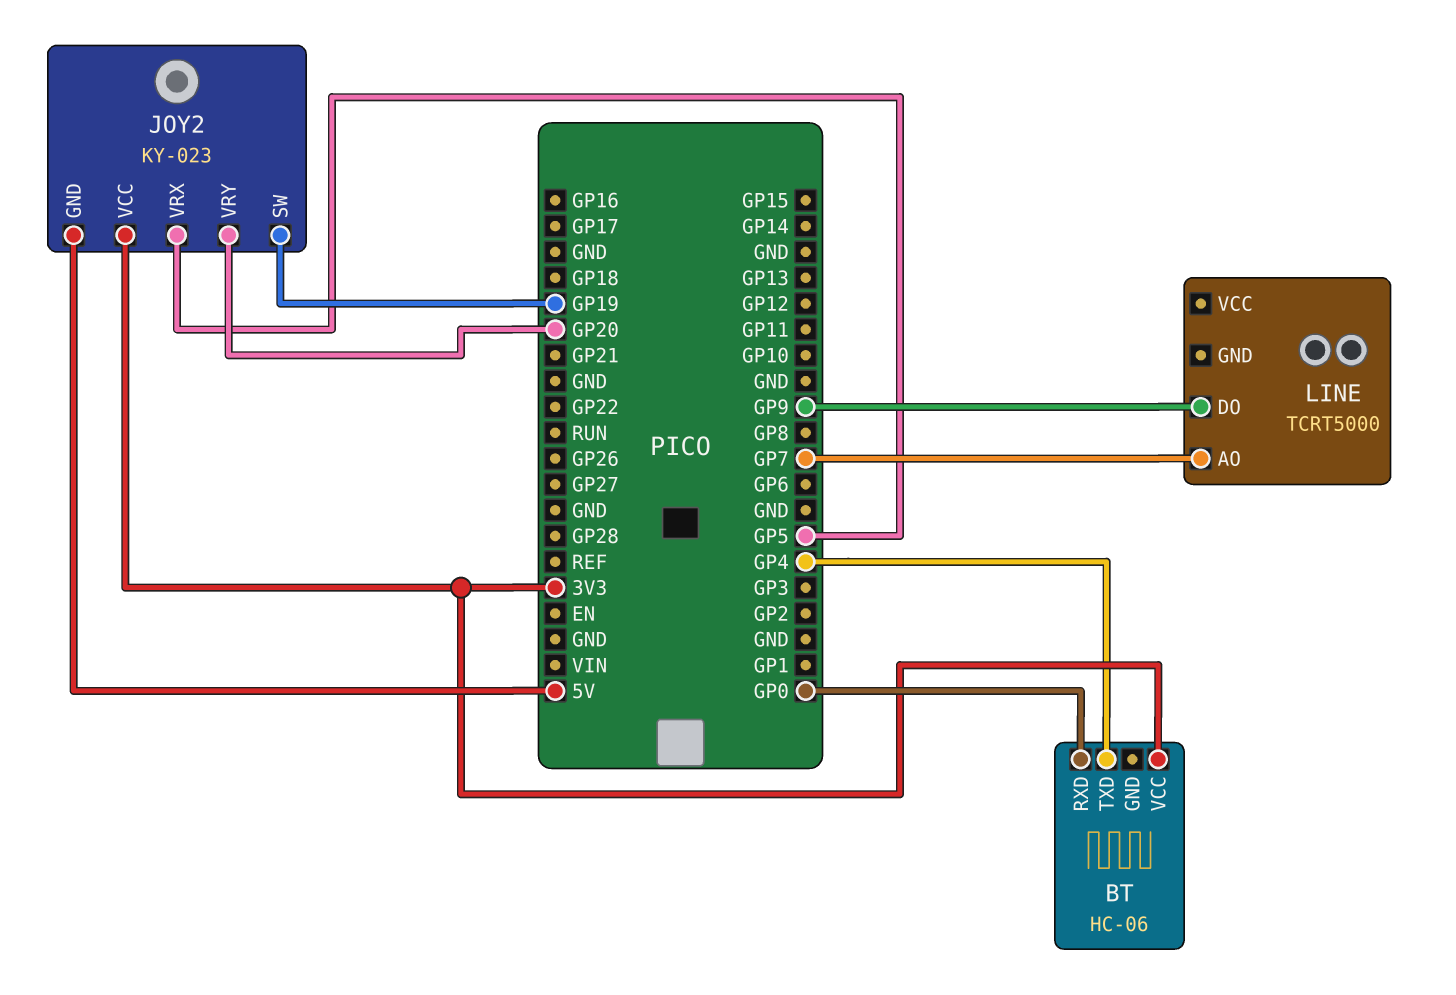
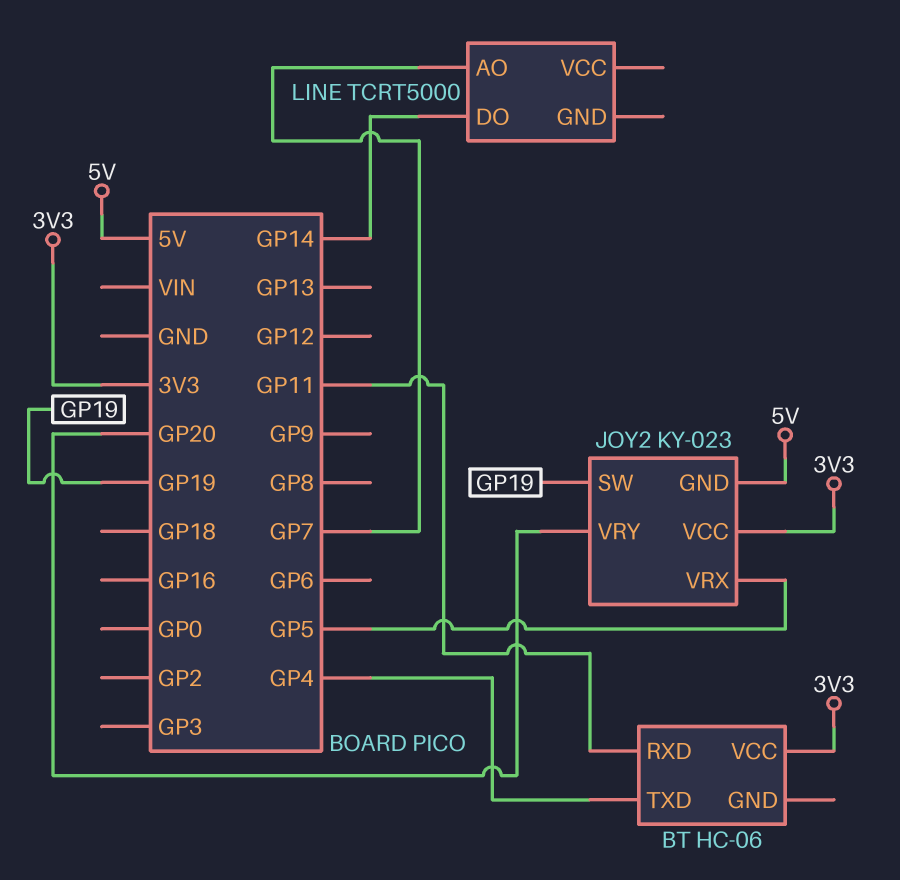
BT pin RXD: GP0 -> GP11
LINE pin DO: GP9 -> GP14

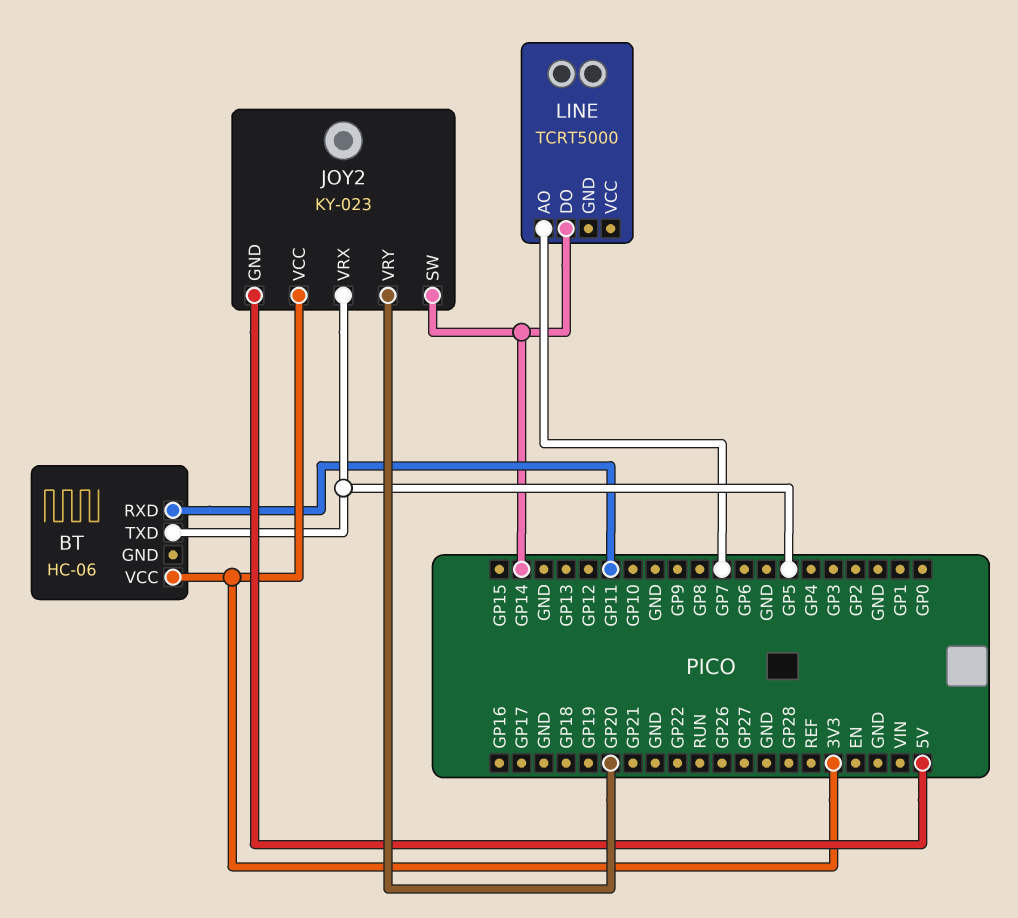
BT pin TXD: GP4 -> GP5
JOY2 pin SW: GP19 -> GP14

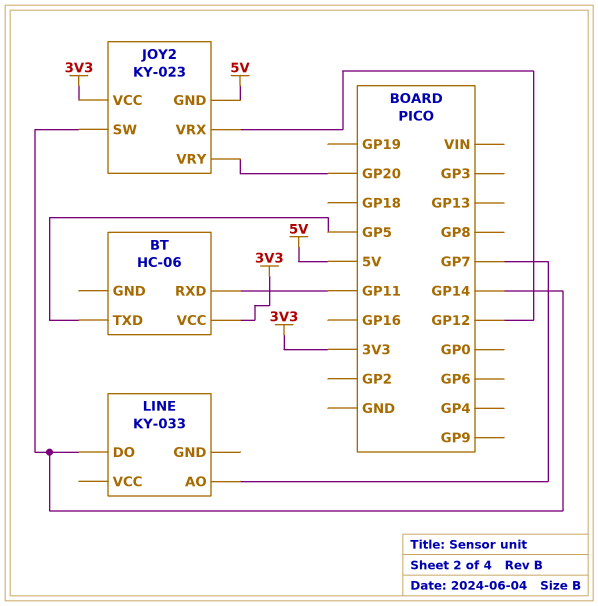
JOY2 pin VRX: GP5 -> GP12
LINE: TCRT5000 -> KY-033

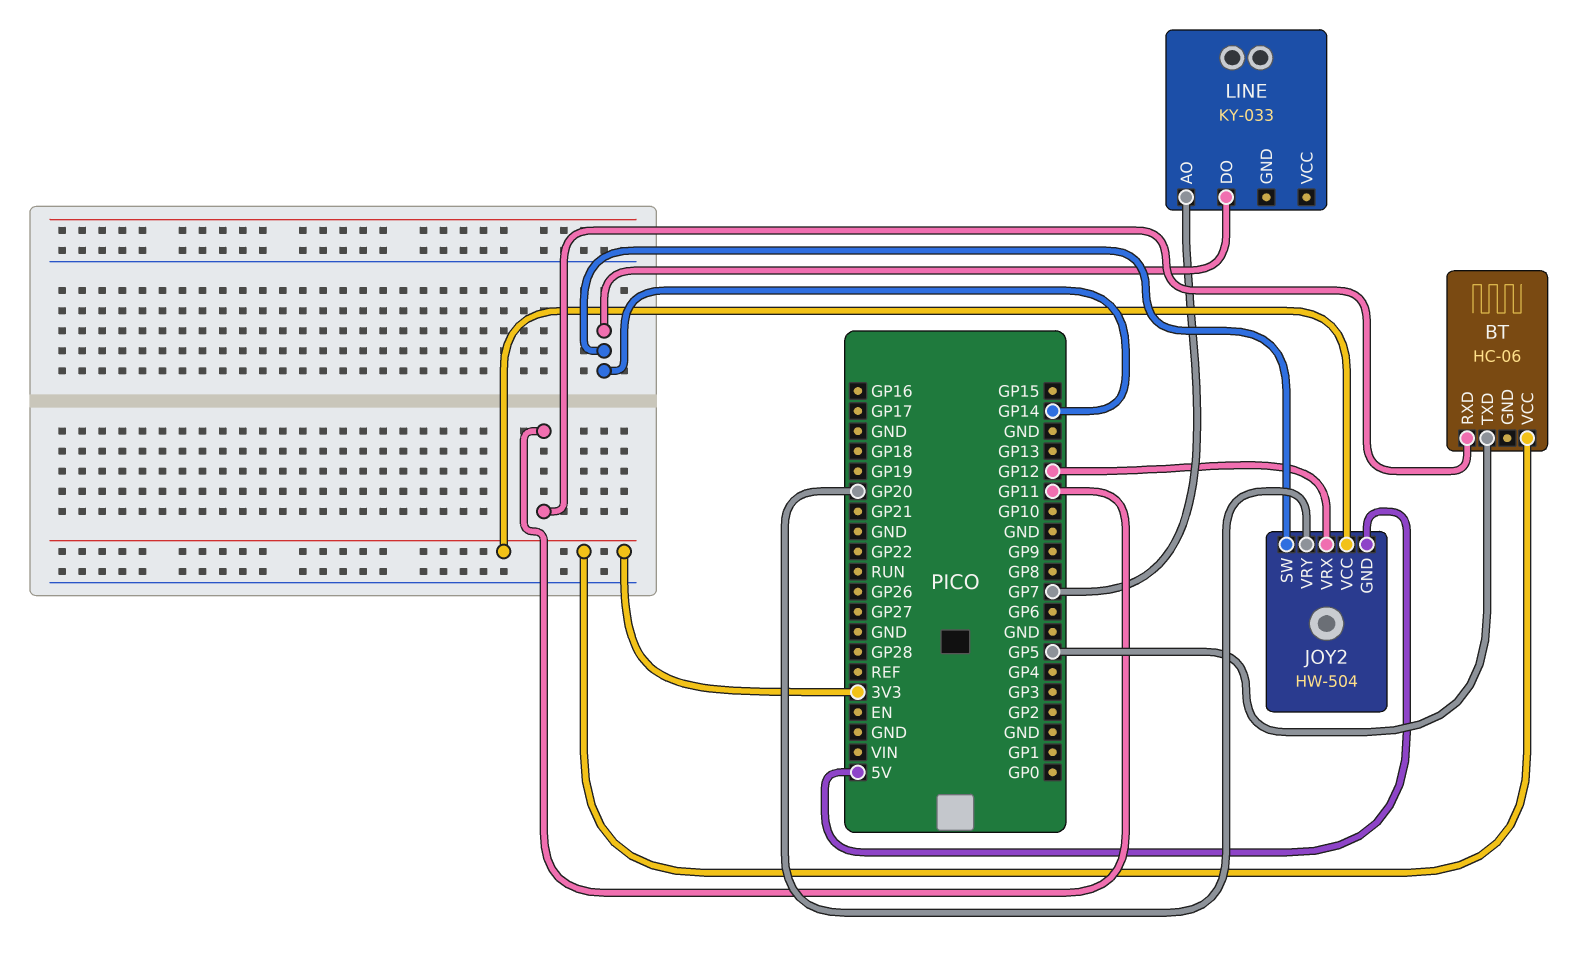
JOY2: KY-023 -> HW-504

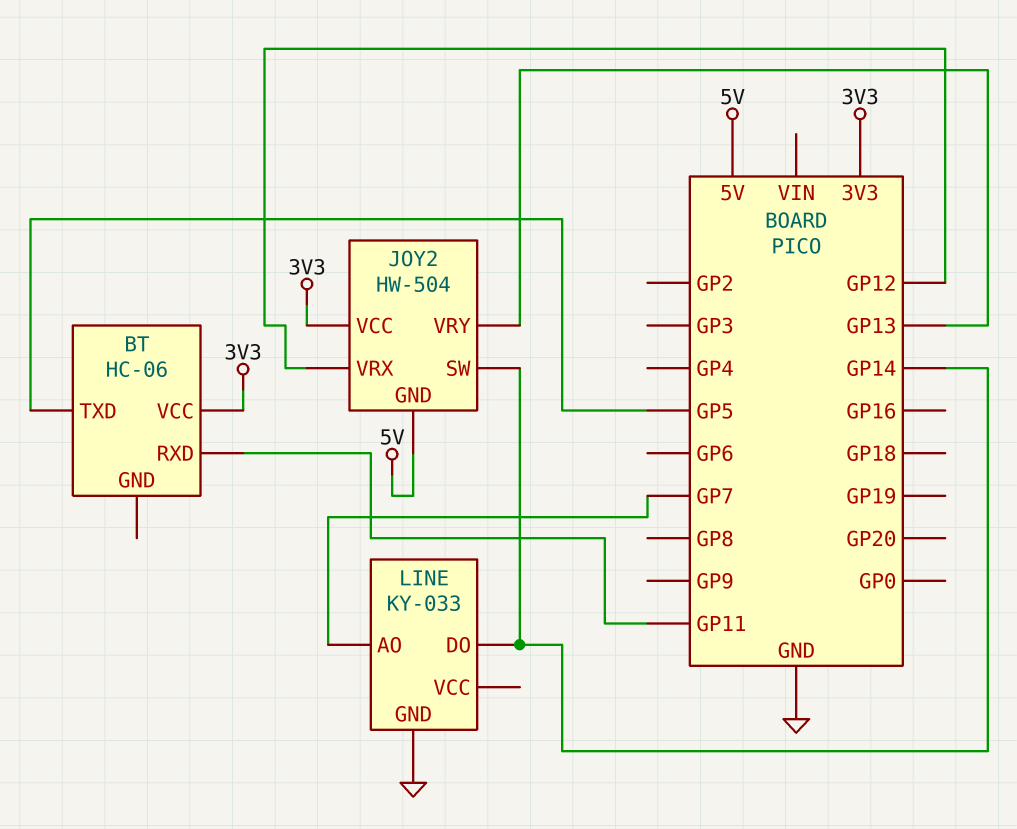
JOY2 pin VRY: GP20 -> GP13
LINE pin GND: none -> GND

